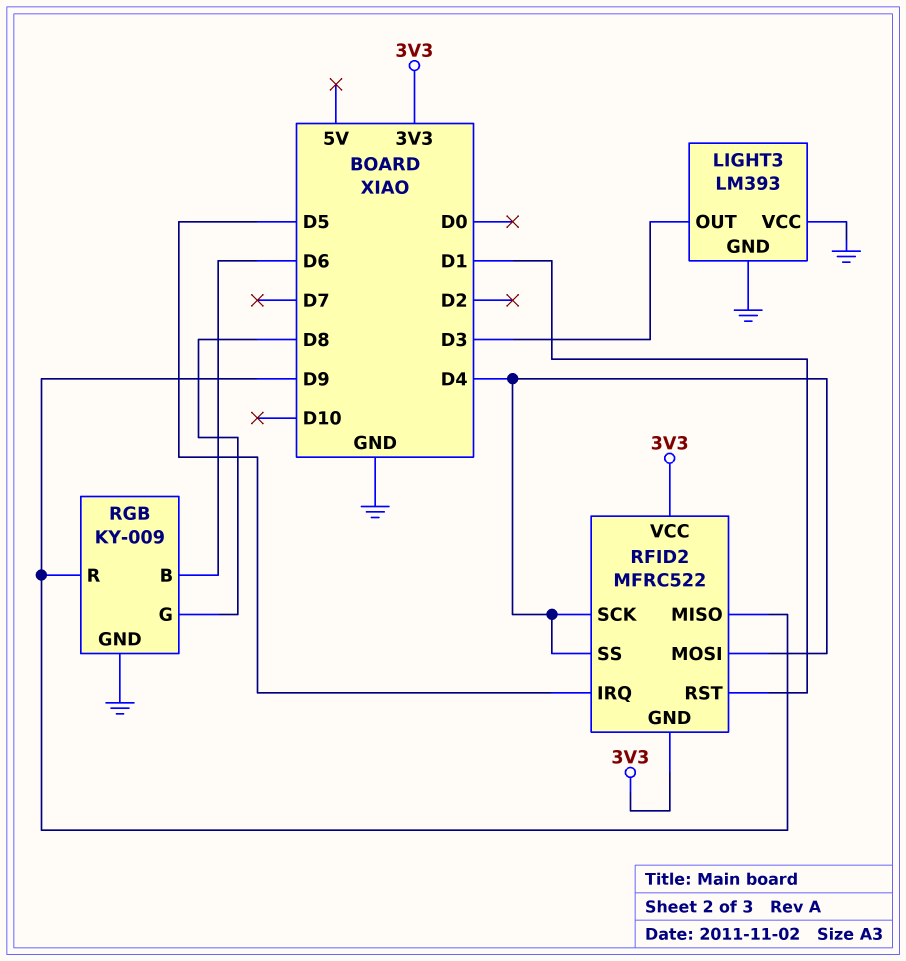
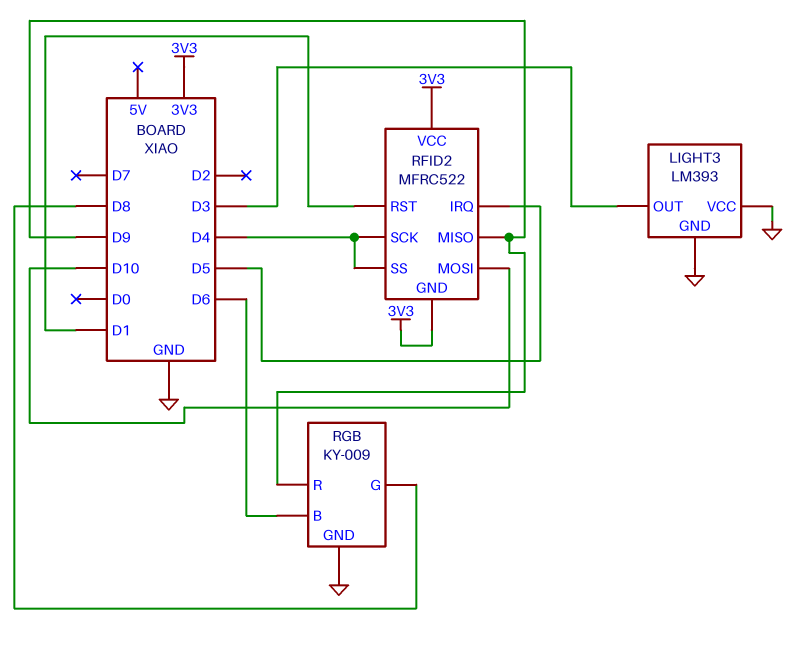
RFID2 pin MOSI: D4 -> D10

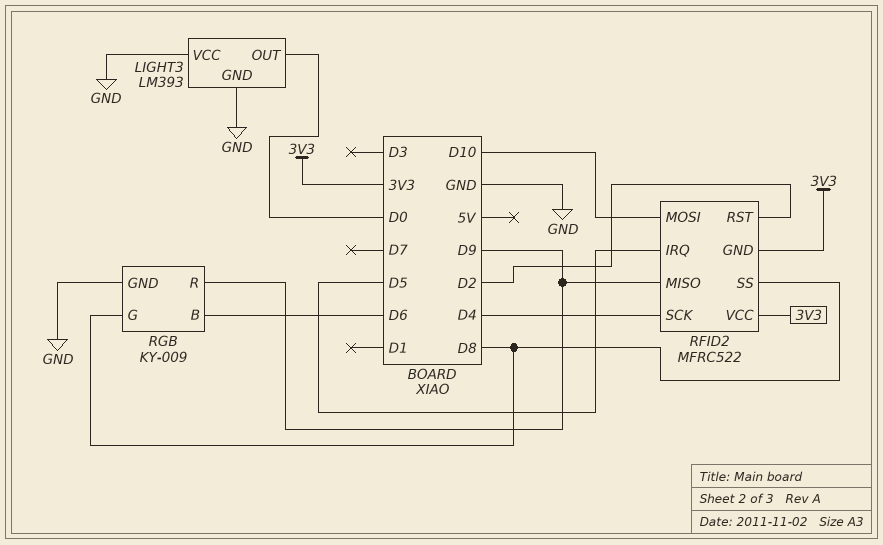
LIGHT3 pin OUT: D3 -> D0
RFID2 pin RST: D1 -> D2
RFID2 pin SS: D4 -> D8

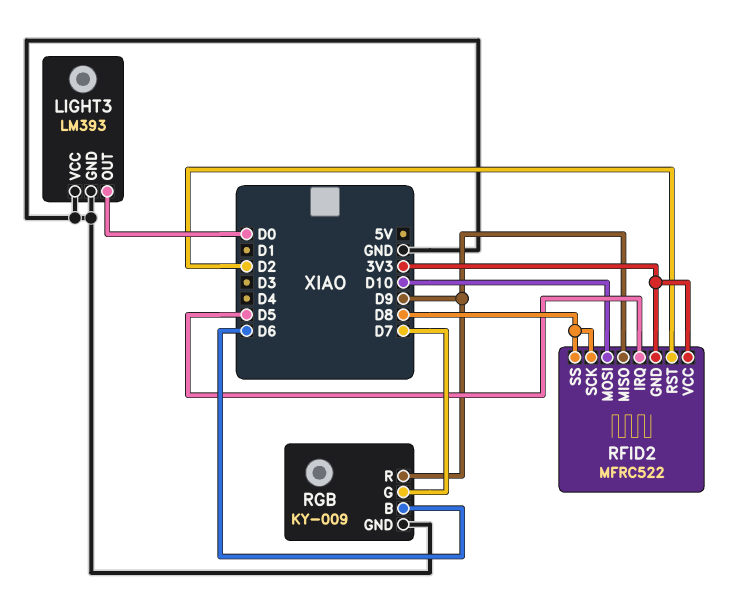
RFID2 pin SCK: D4 -> D8
RGB pin G: D8 -> D7

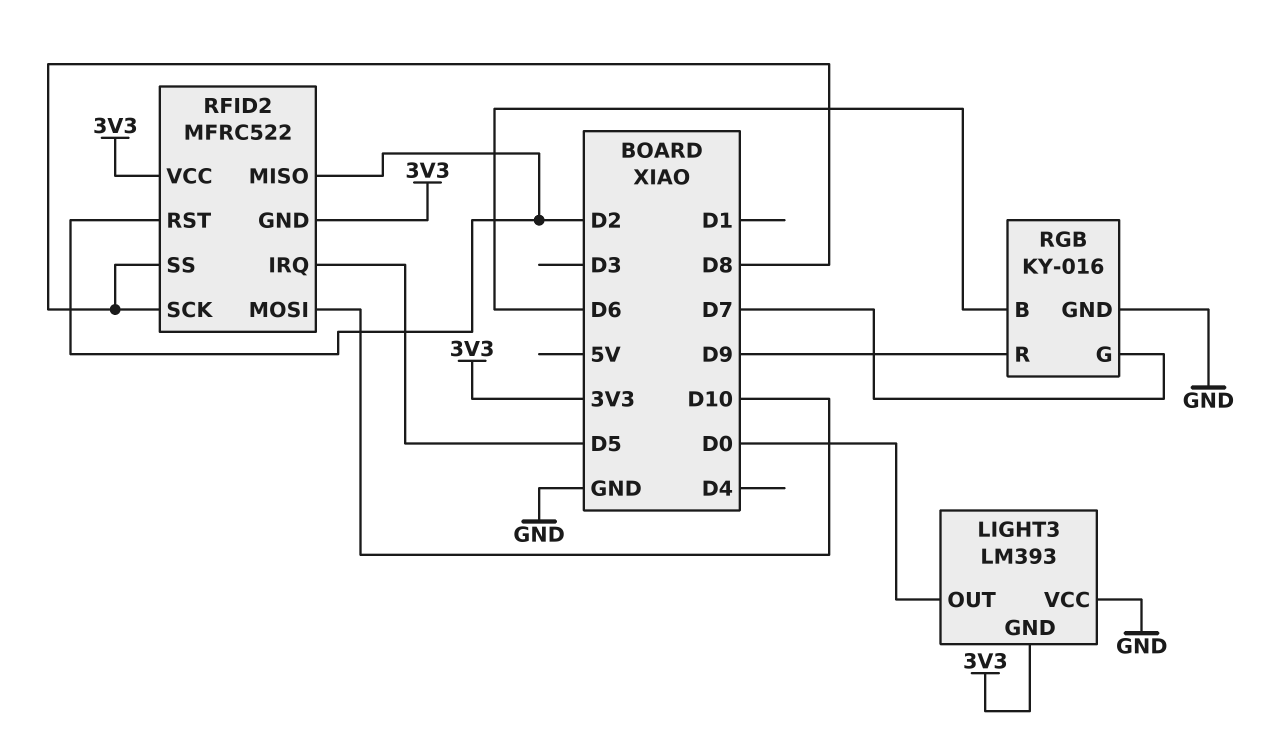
LIGHT3 pin GND: GND -> 3V3
RFID2 pin MISO: D9 -> D2
RGB: KY-009 -> KY-016

